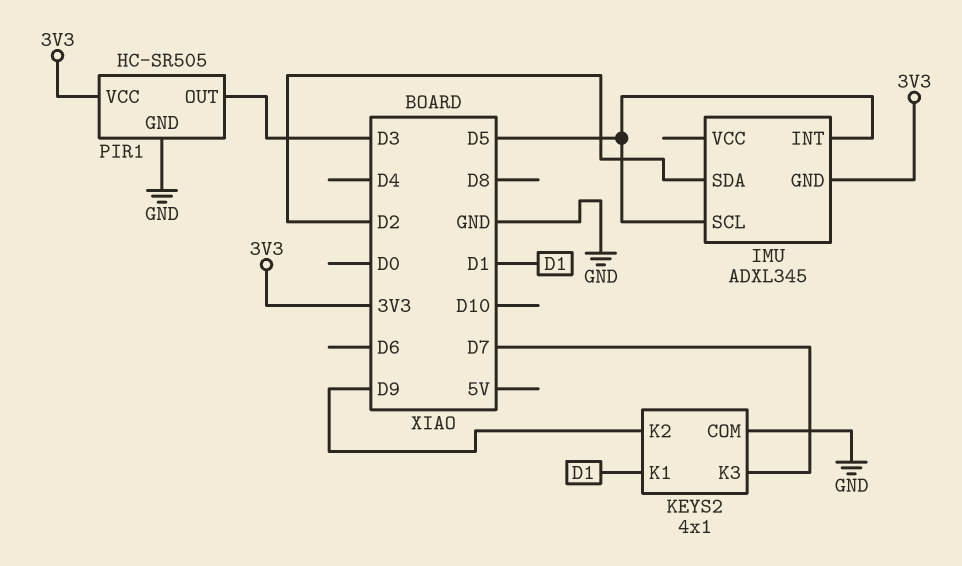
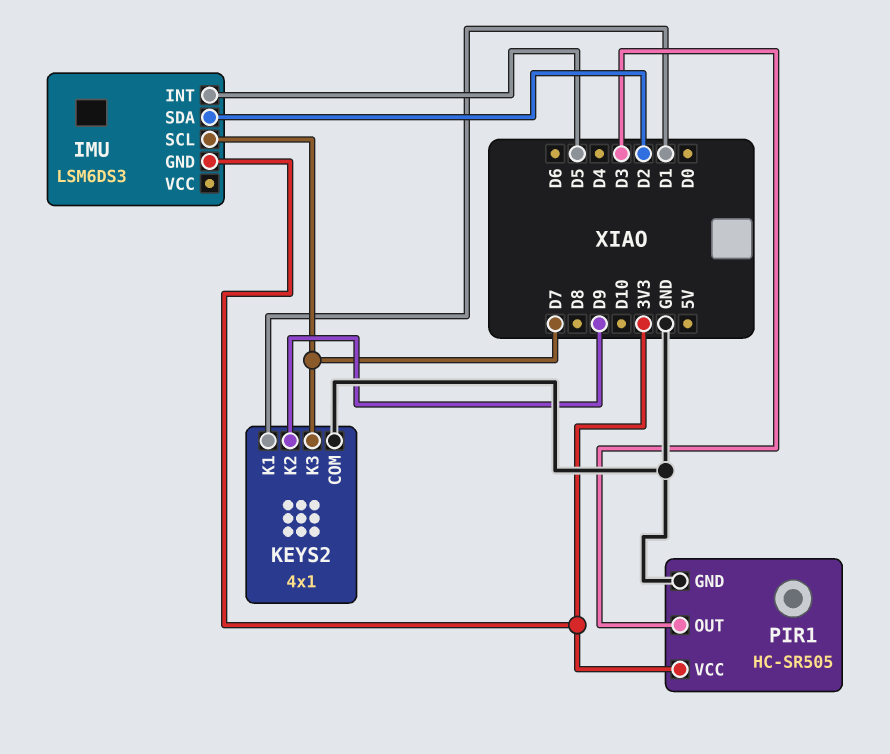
IMU: ADXL345 -> LSM6DS3
IMU pin SCL: D5 -> D7

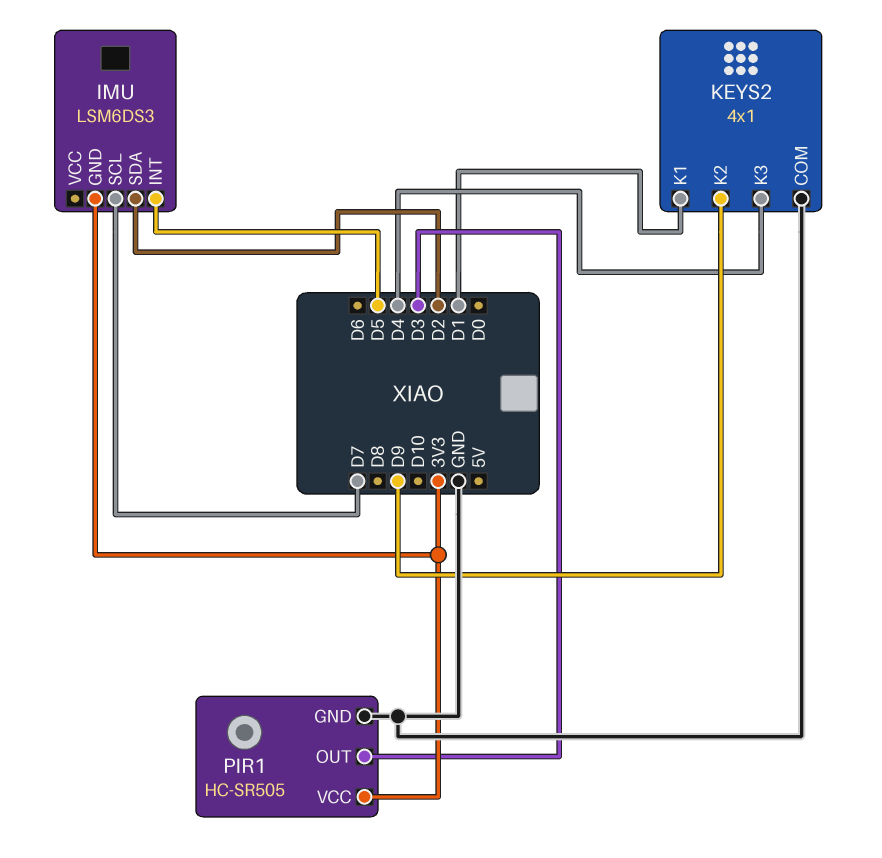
KEYS2 pin K3: D7 -> D4

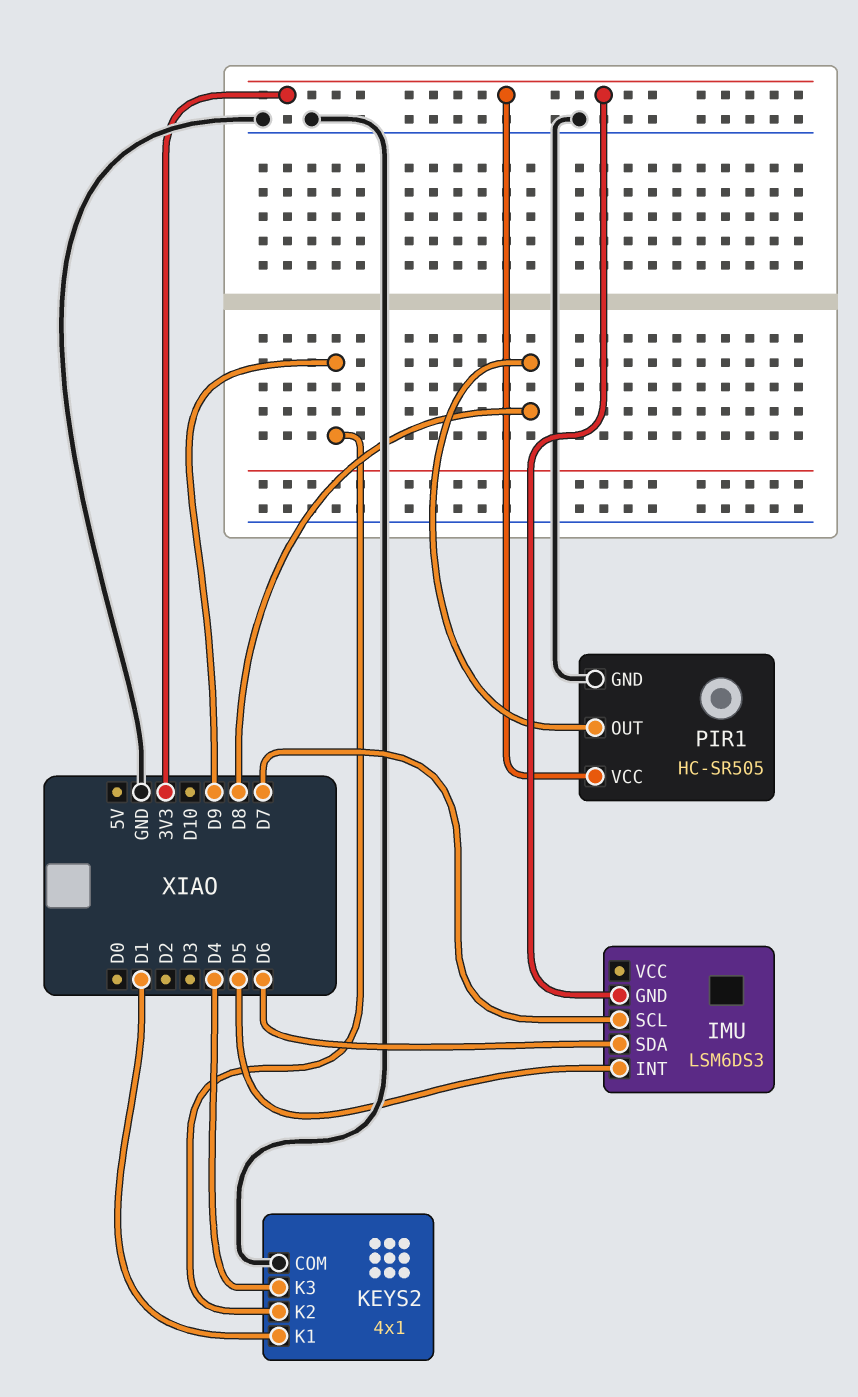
IMU pin SDA: D2 -> D6
PIR1 pin OUT: D3 -> D8

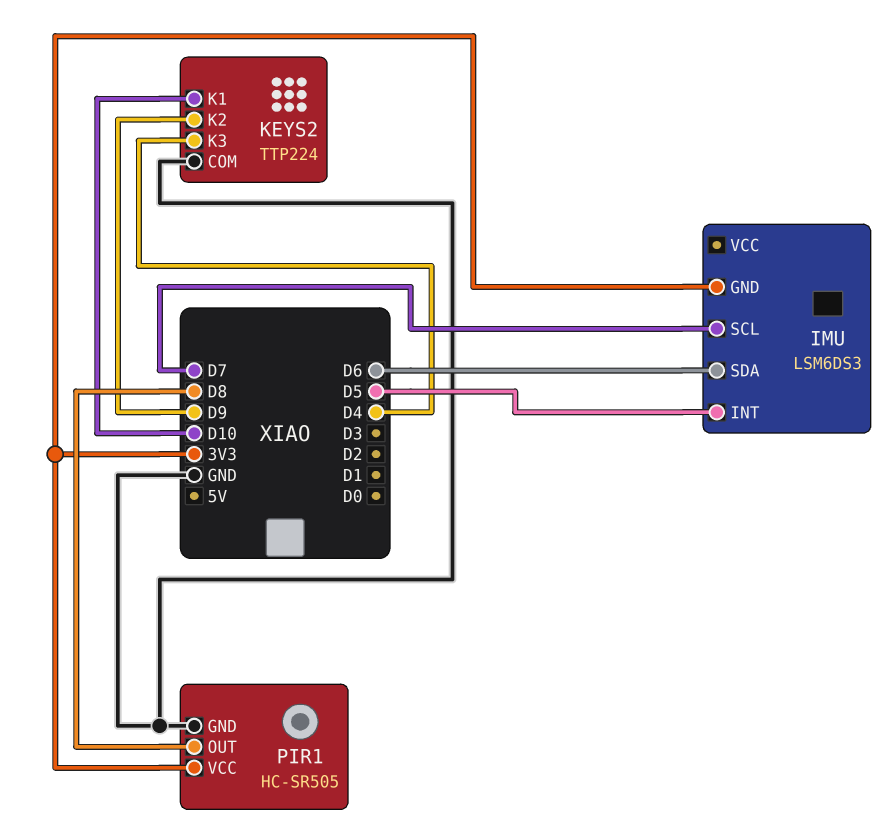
KEYS2: 4x1 -> TTP224
KEYS2 pin K1: D1 -> D10

